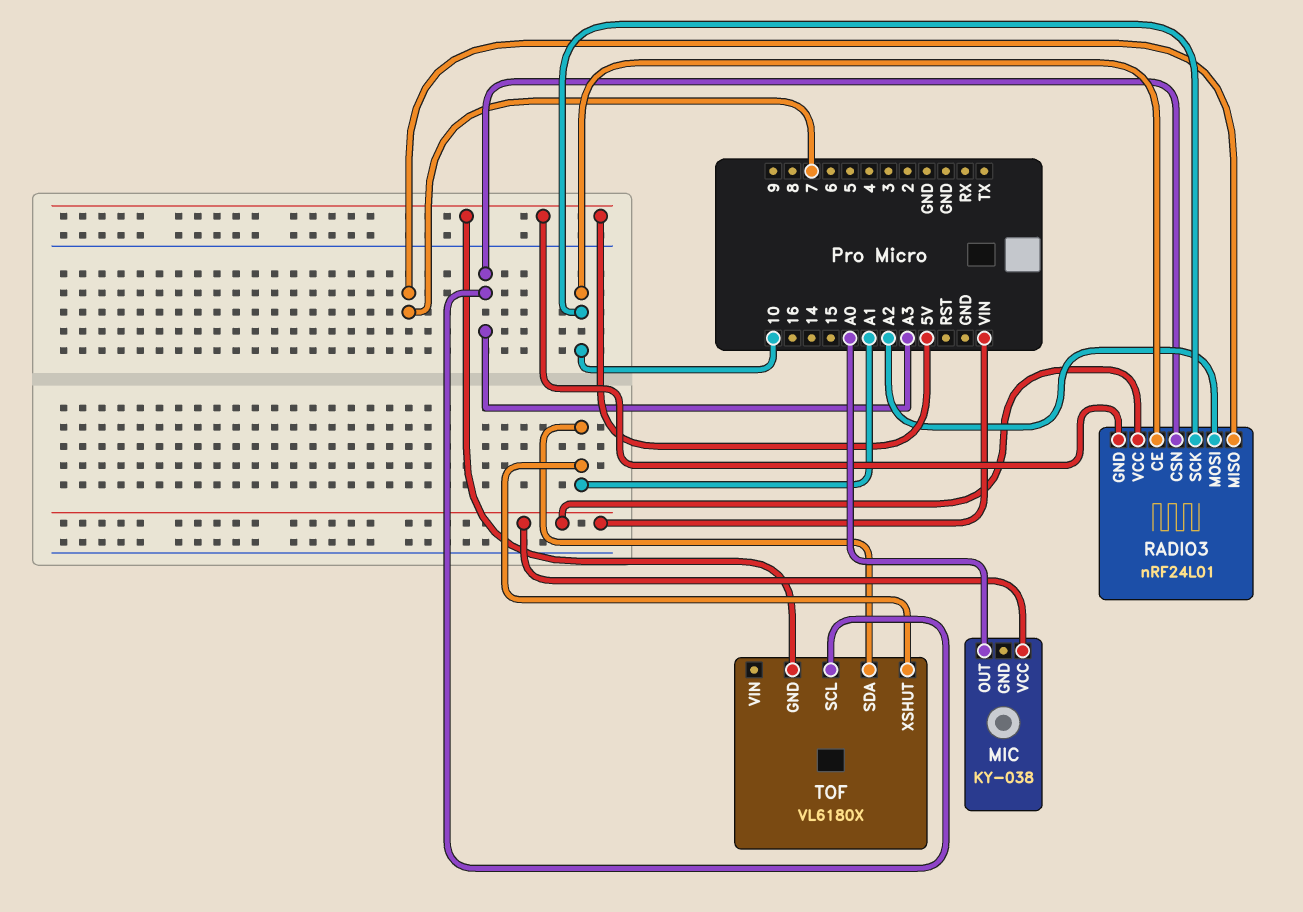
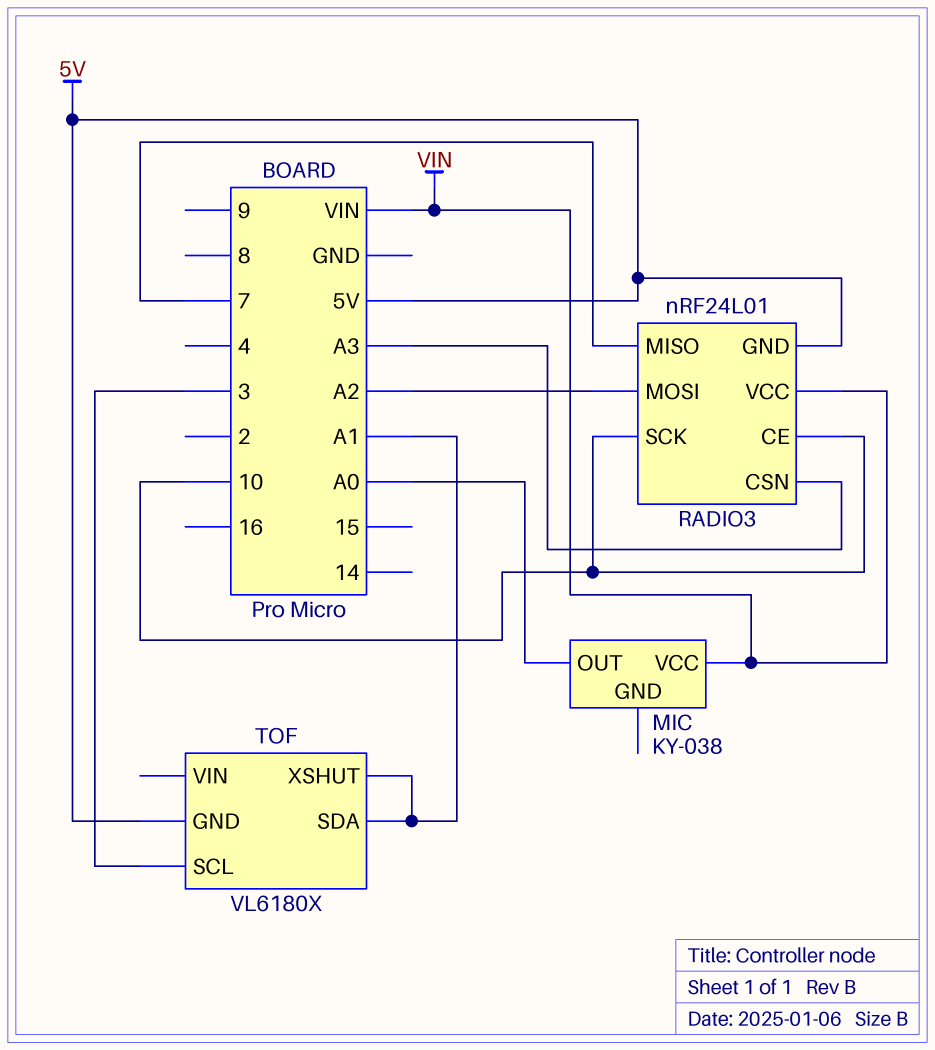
TOF pin SCL: A3 -> 3

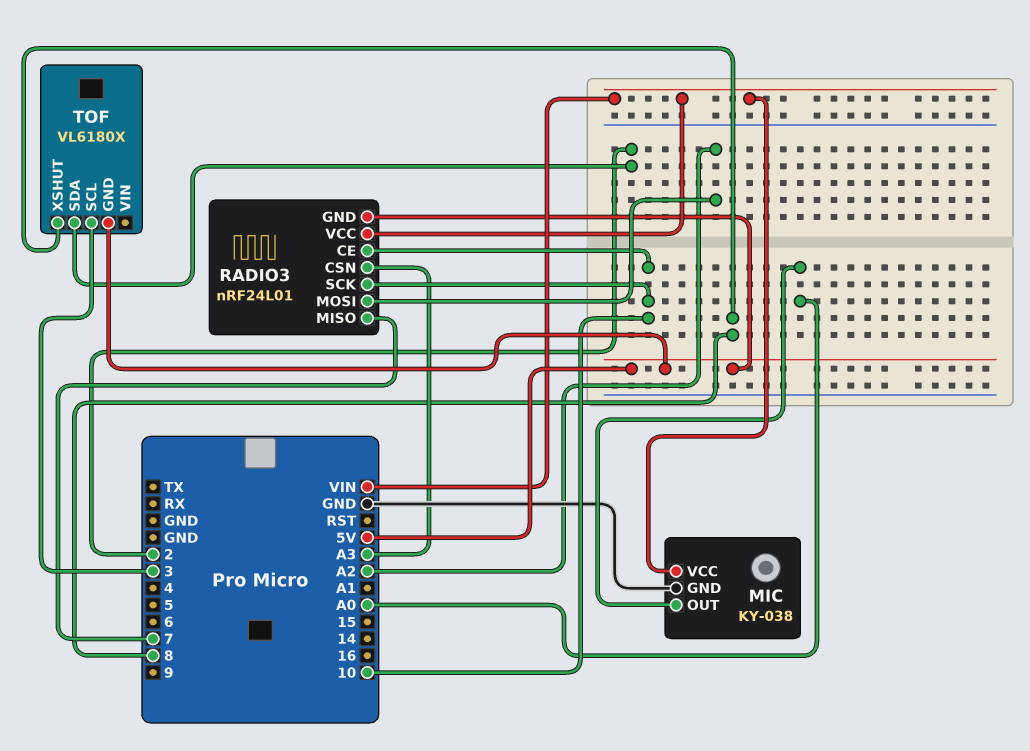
MIC pin GND: none -> GND
TOF pin SDA: A1 -> 2
TOF pin XSHUT: A1 -> 8

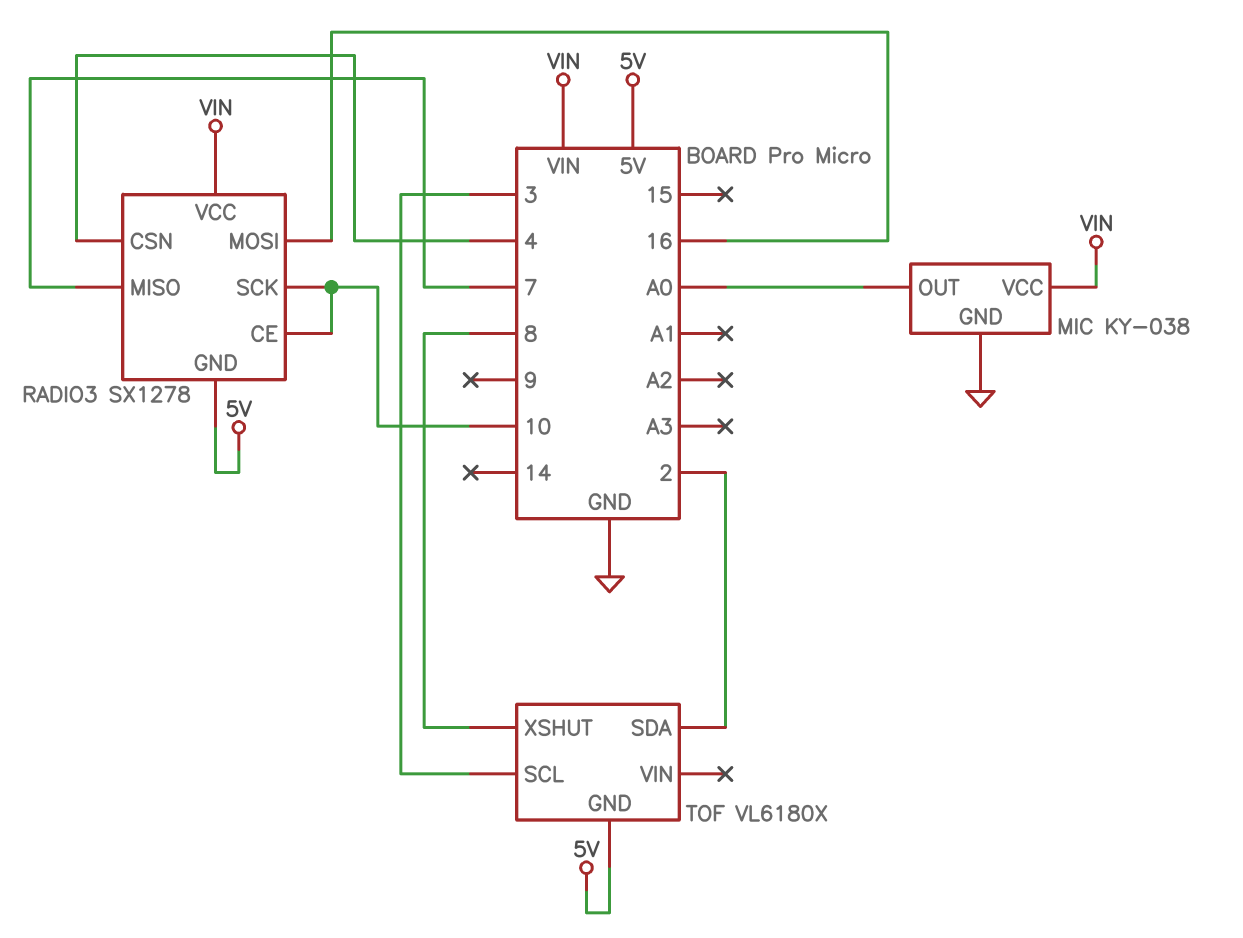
RADIO3: nRF24L01 -> SX1278
RADIO3 pin CSN: A3 -> 4
RADIO3 pin MOSI: A2 -> 16

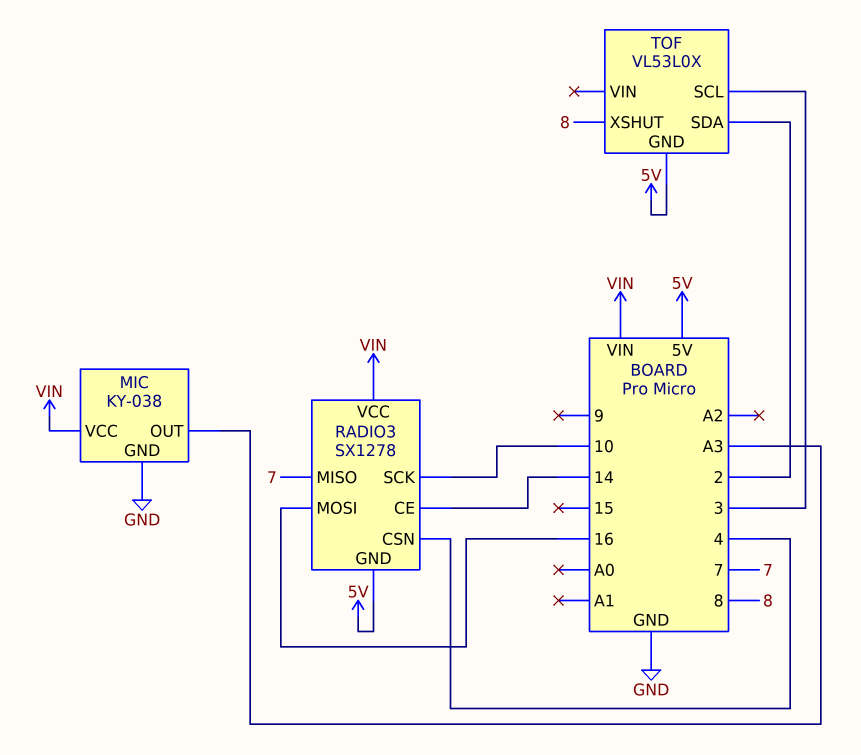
MIC pin OUT: A0 -> A3
RADIO3 pin CE: 10 -> 14
TOF: VL6180X -> VL53L0X

